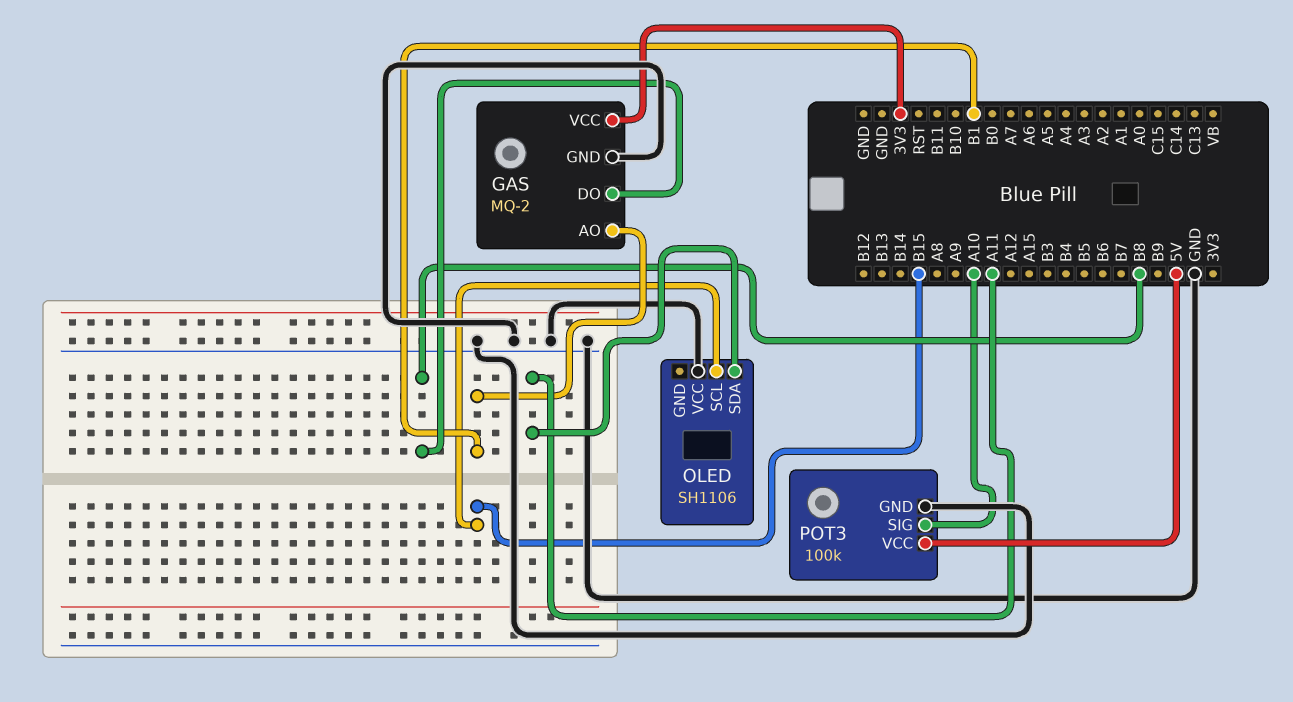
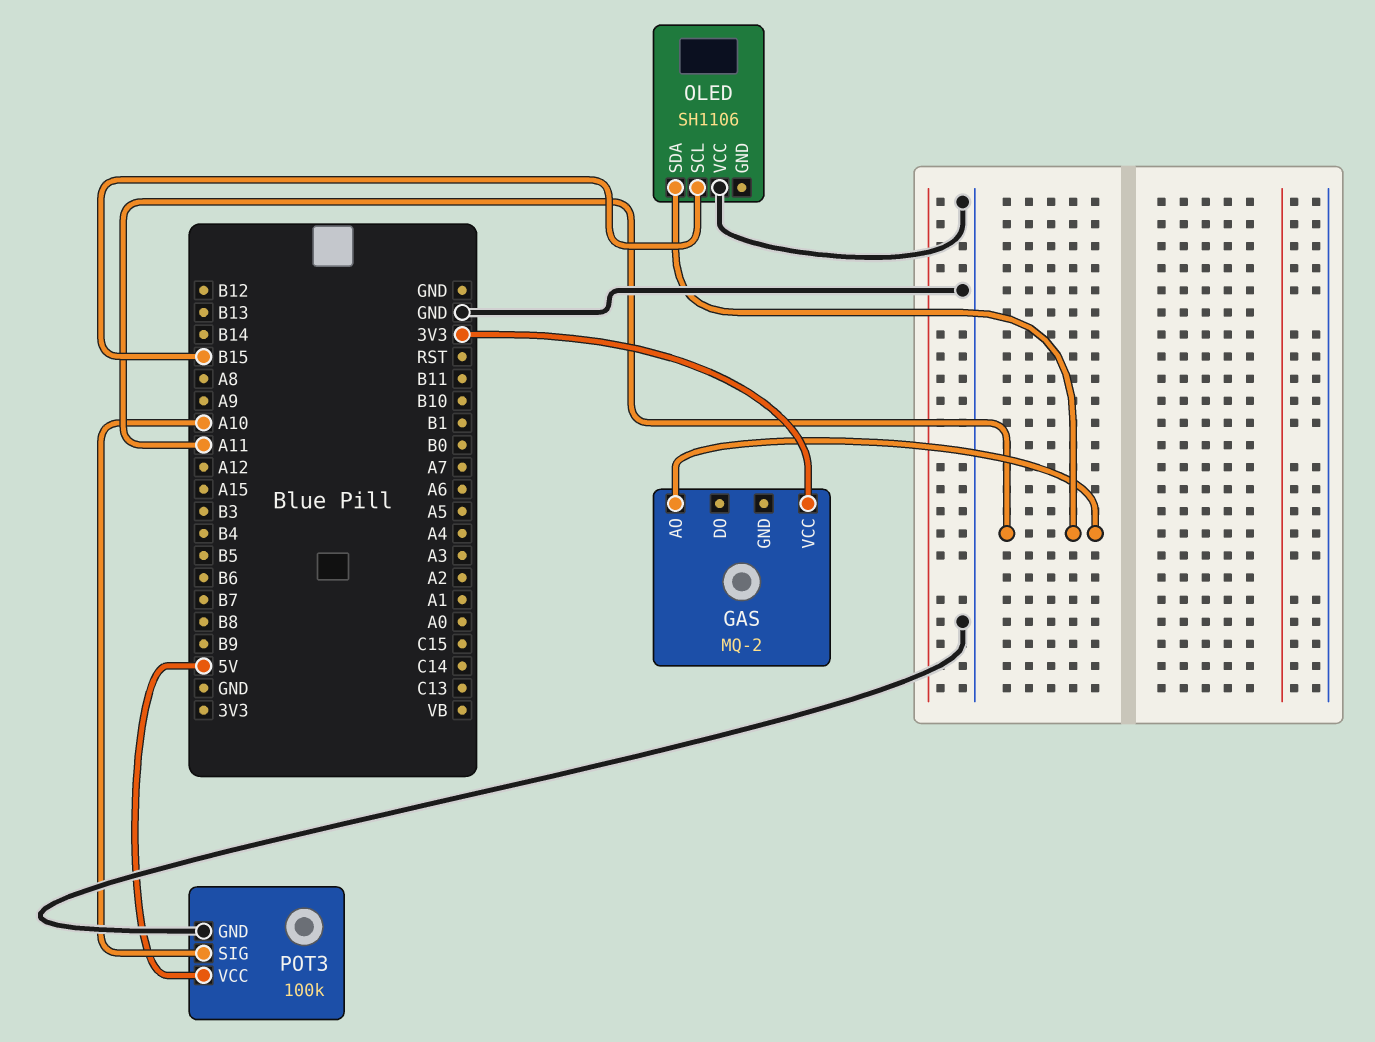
GAS pin AO: B1 -> A11
GAS pin DO: B8 -> none
GAS pin GND: GND -> none

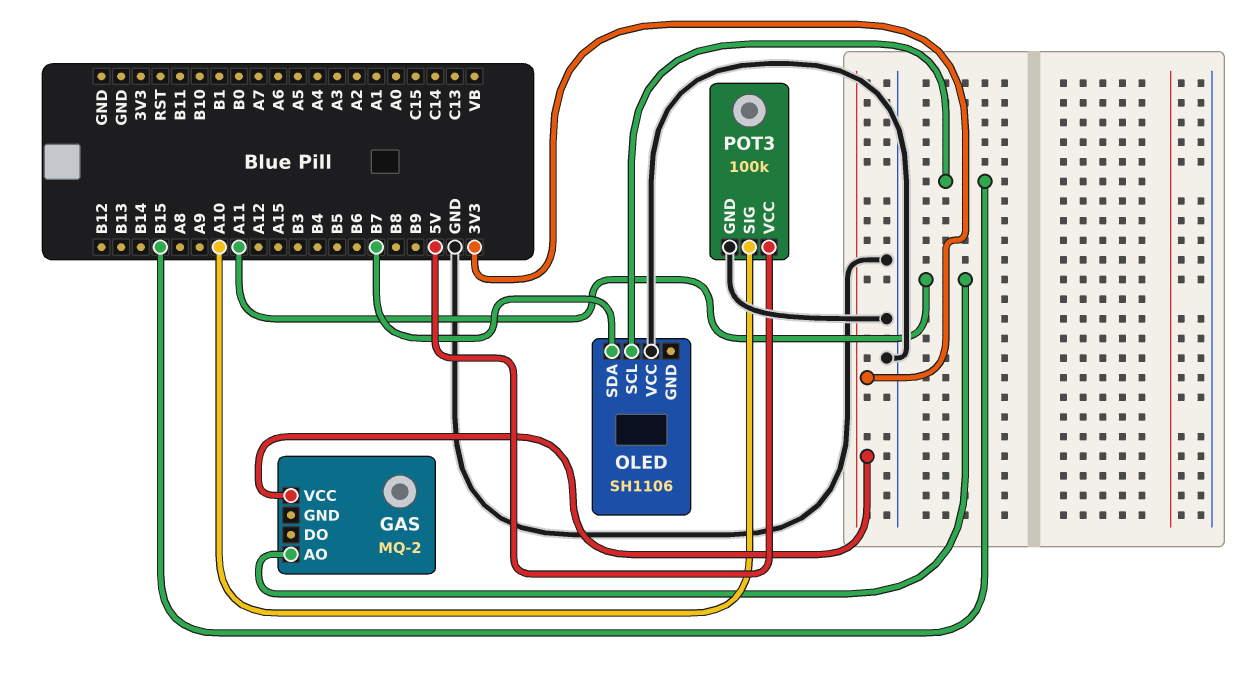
OLED pin SDA: A11 -> B7

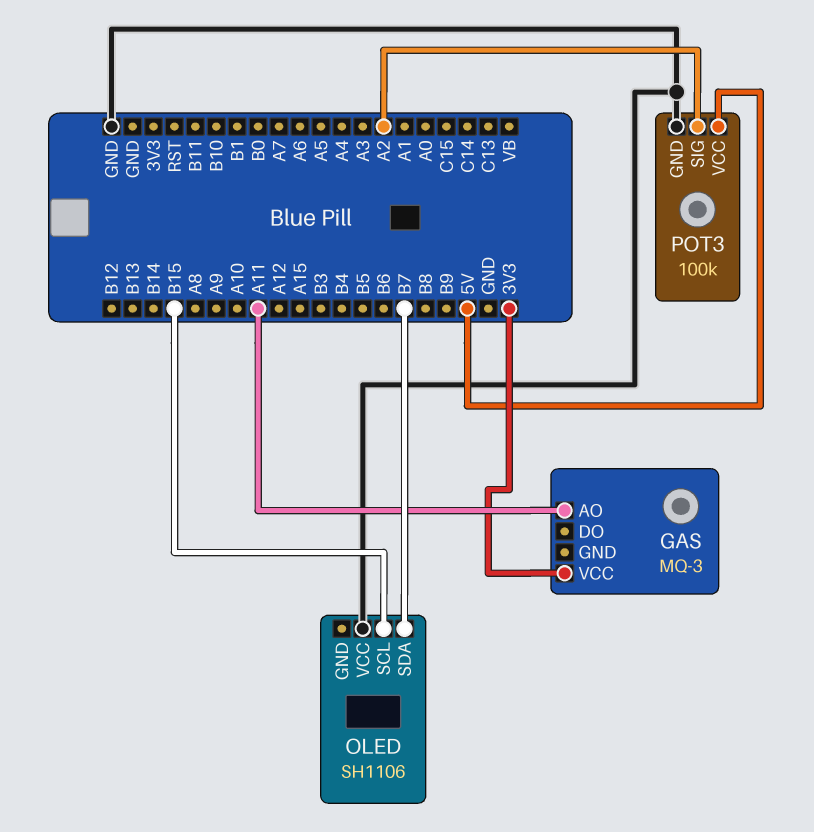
GAS: MQ-2 -> MQ-3
POT3 pin SIG: A10 -> A2

